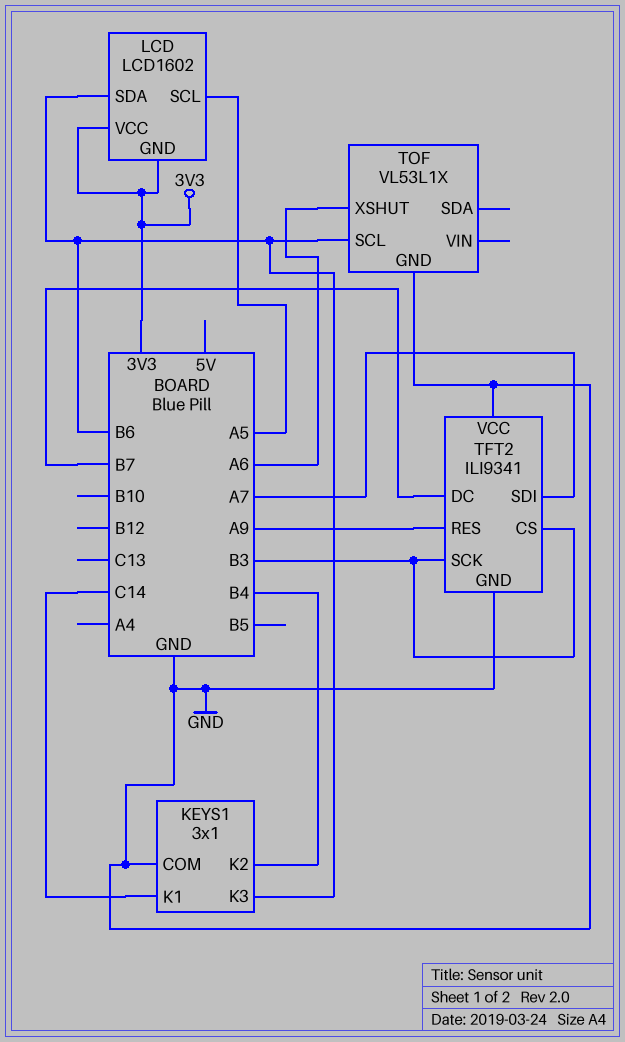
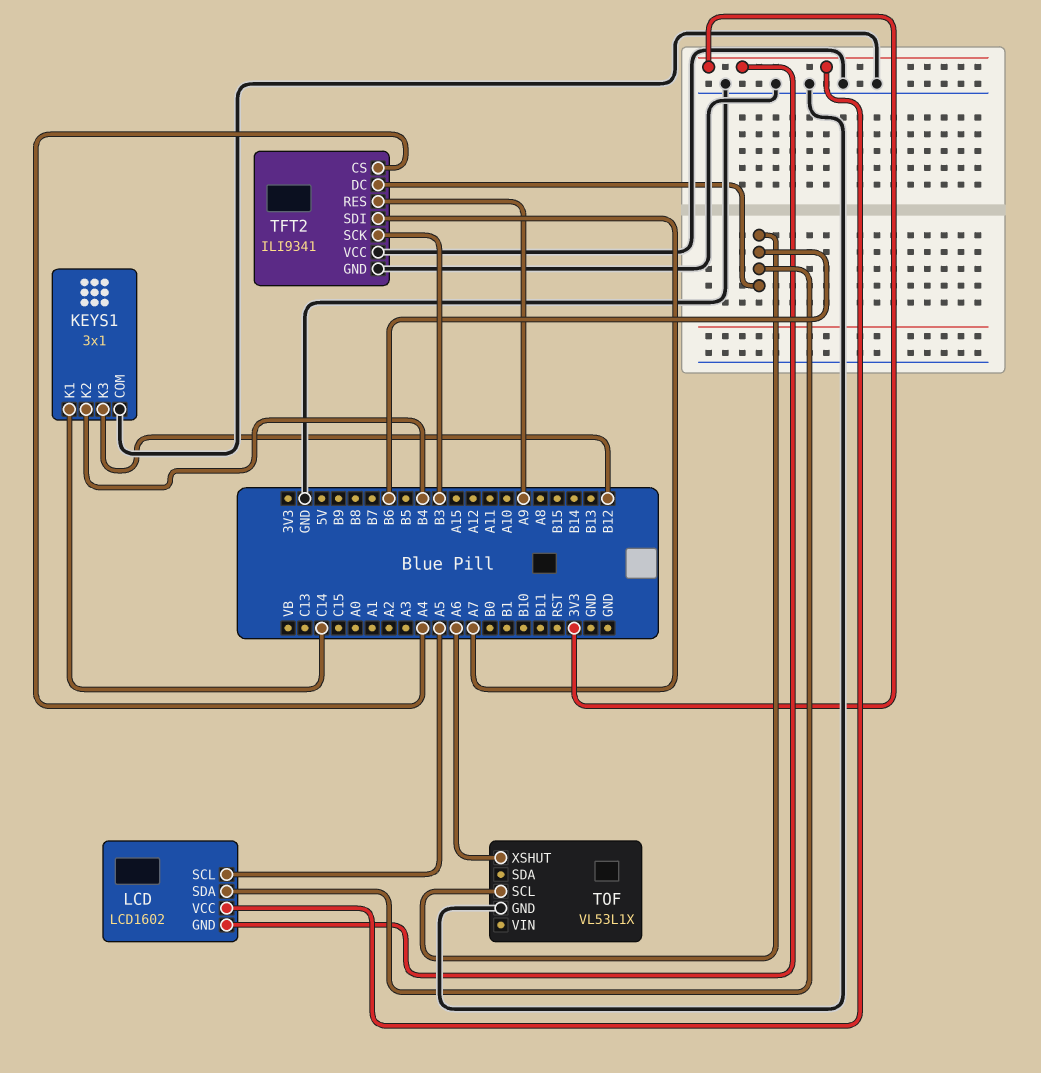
KEYS1 pin K3: B6 -> B12
TFT2 pin CS: B3 -> A4
TFT2 pin DC: B7 -> B6

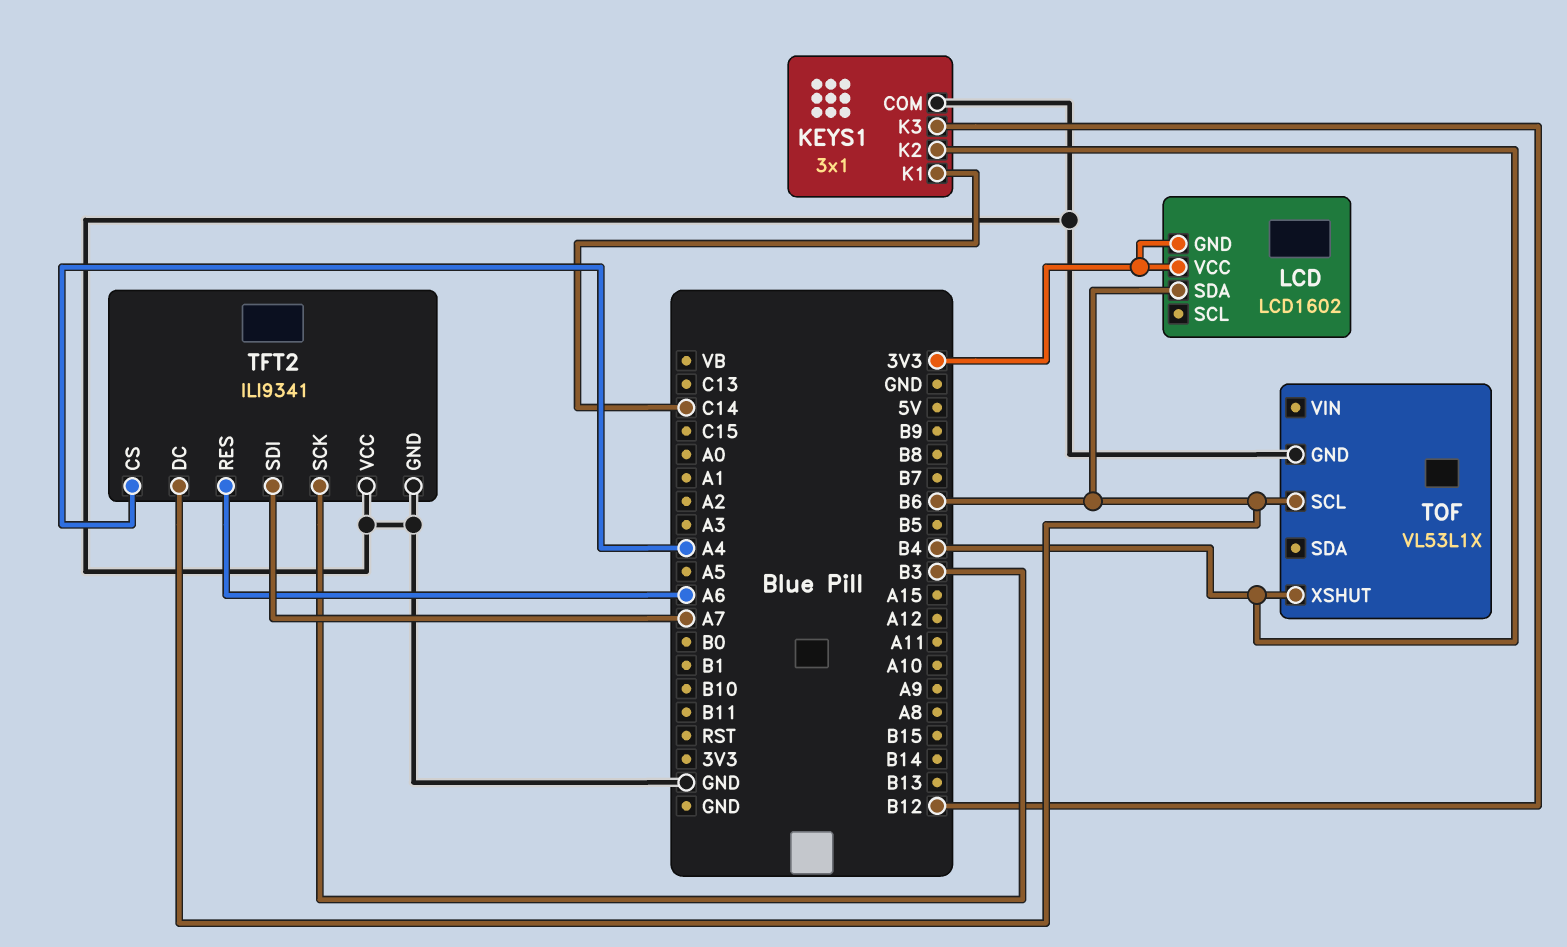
LCD pin SCL: A5 -> none
TFT2 pin RES: A9 -> A6
TOF pin XSHUT: A6 -> B4

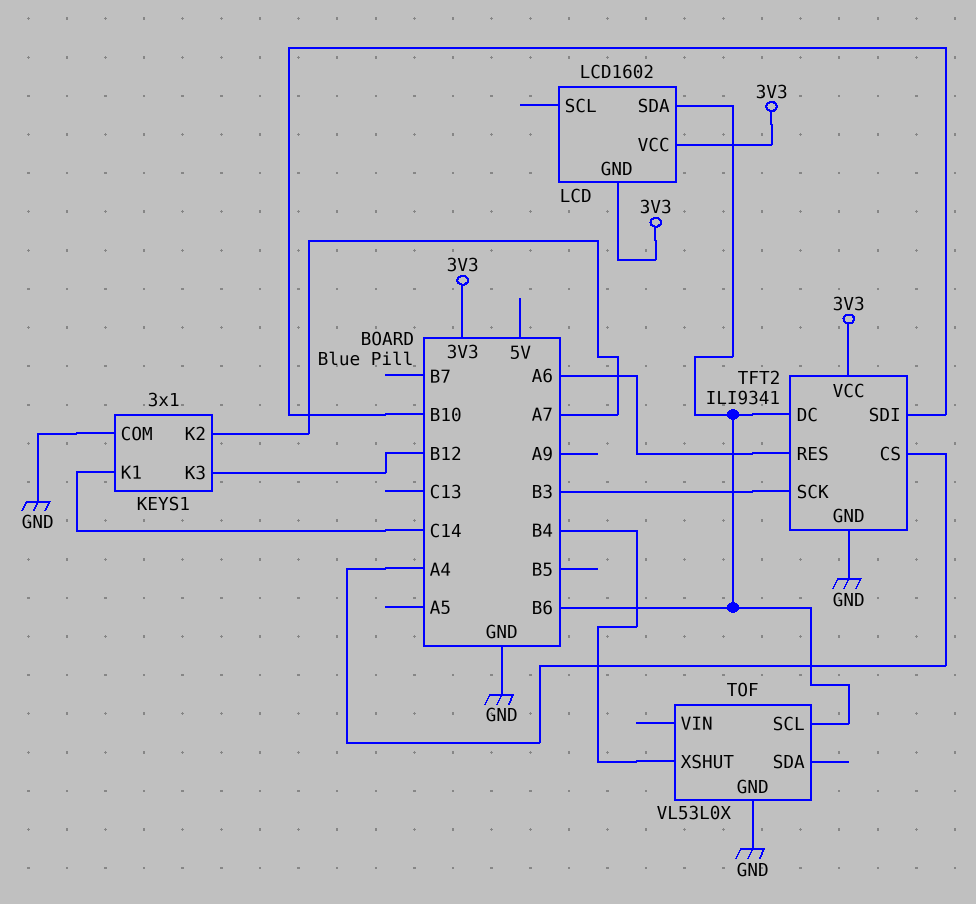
KEYS1 pin K2: B4 -> A7
TFT2 pin SDI: A7 -> B10
TFT2 pin VCC: GND -> 3V3
TOF: VL53L1X -> VL53L0X

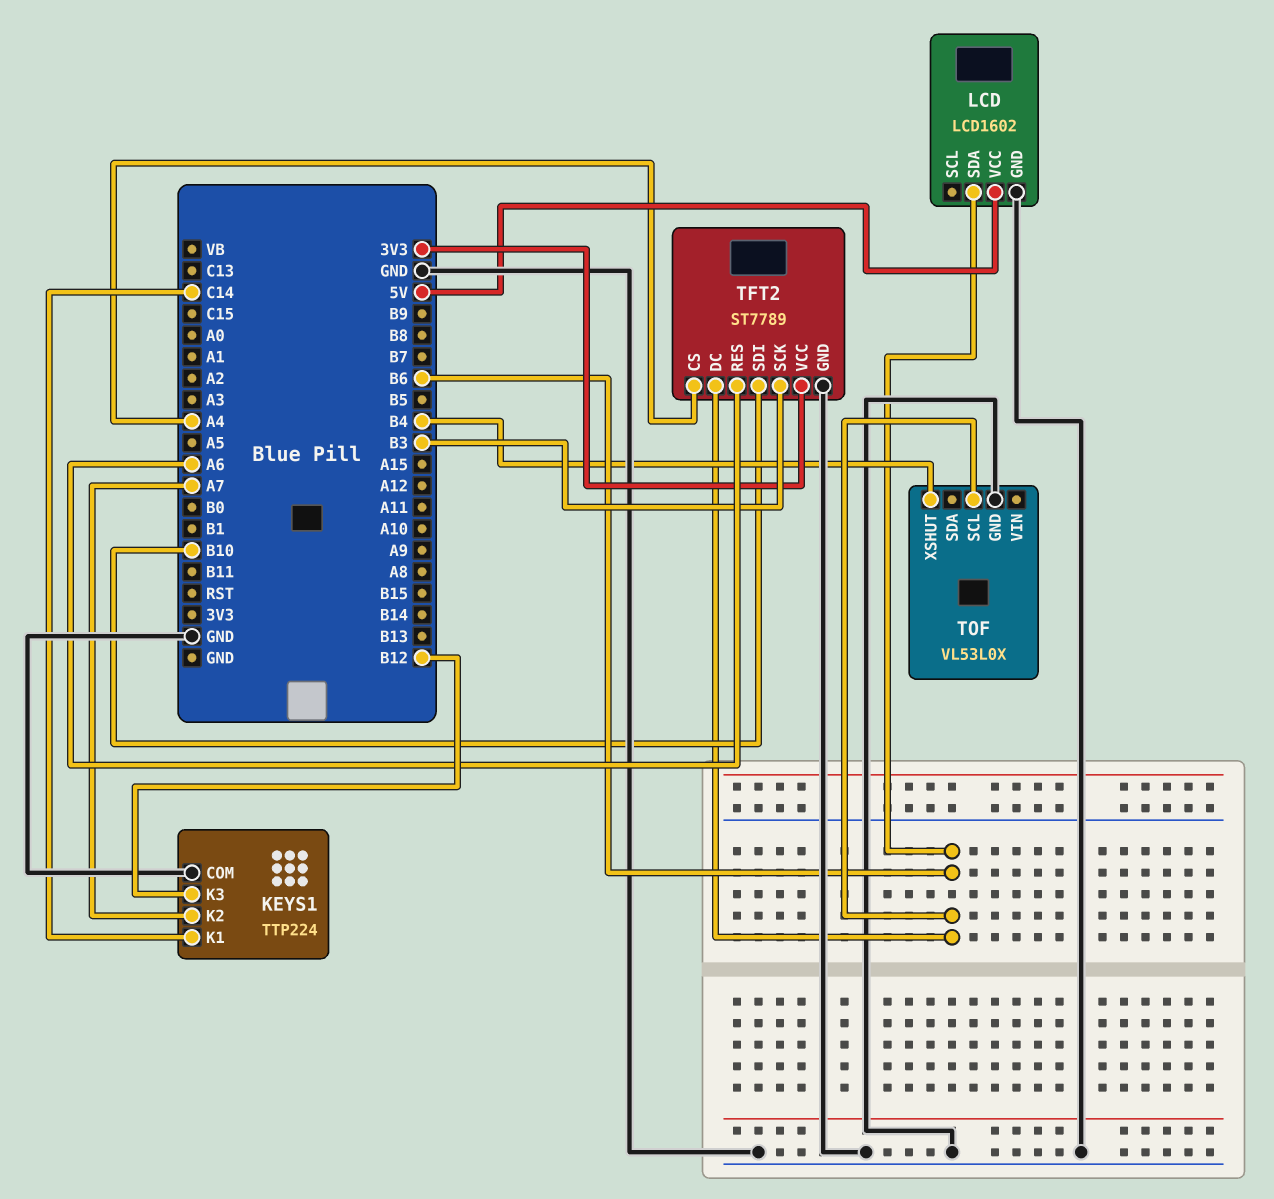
KEYS1: 3x1 -> TTP224
LCD pin GND: 3V3 -> GND
LCD pin VCC: 3V3 -> 5V
TFT2: ILI9341 -> ST7789

